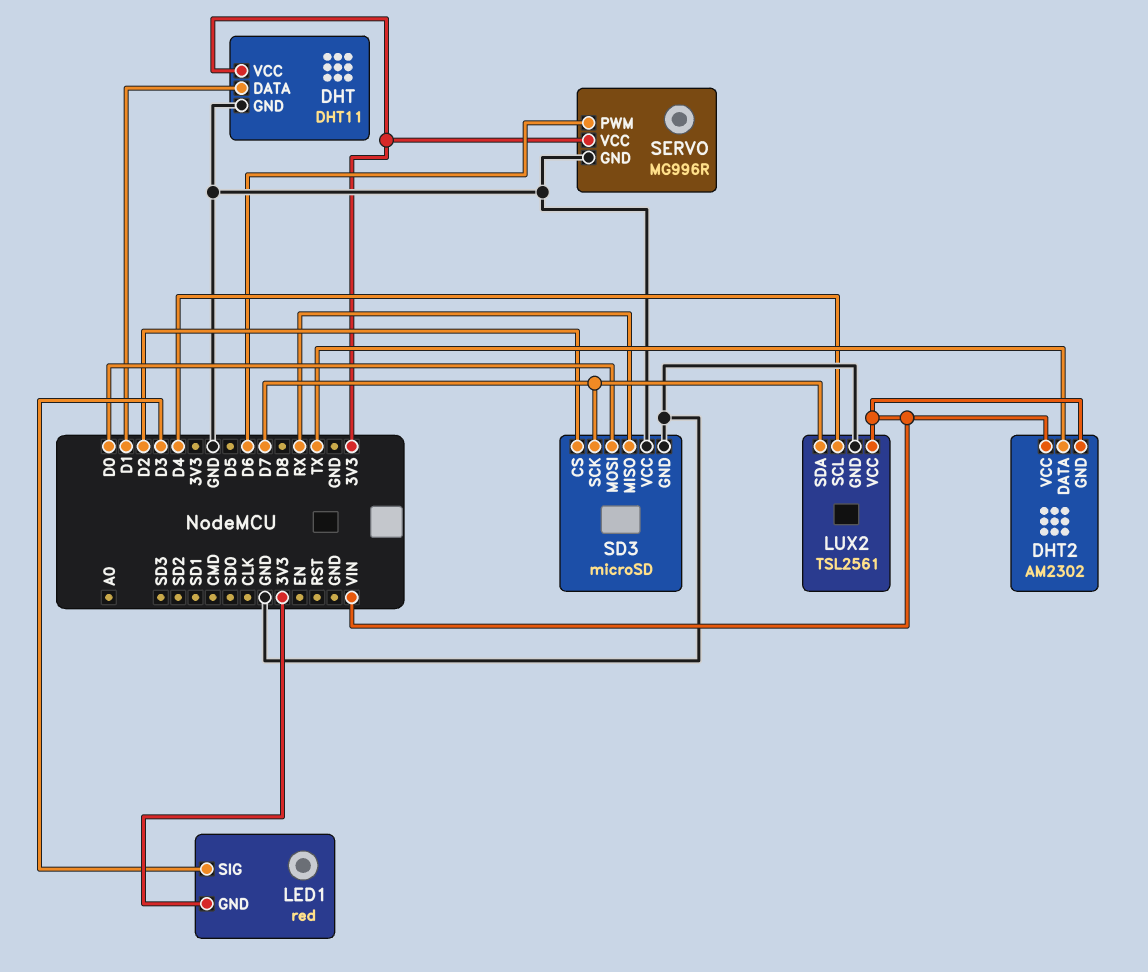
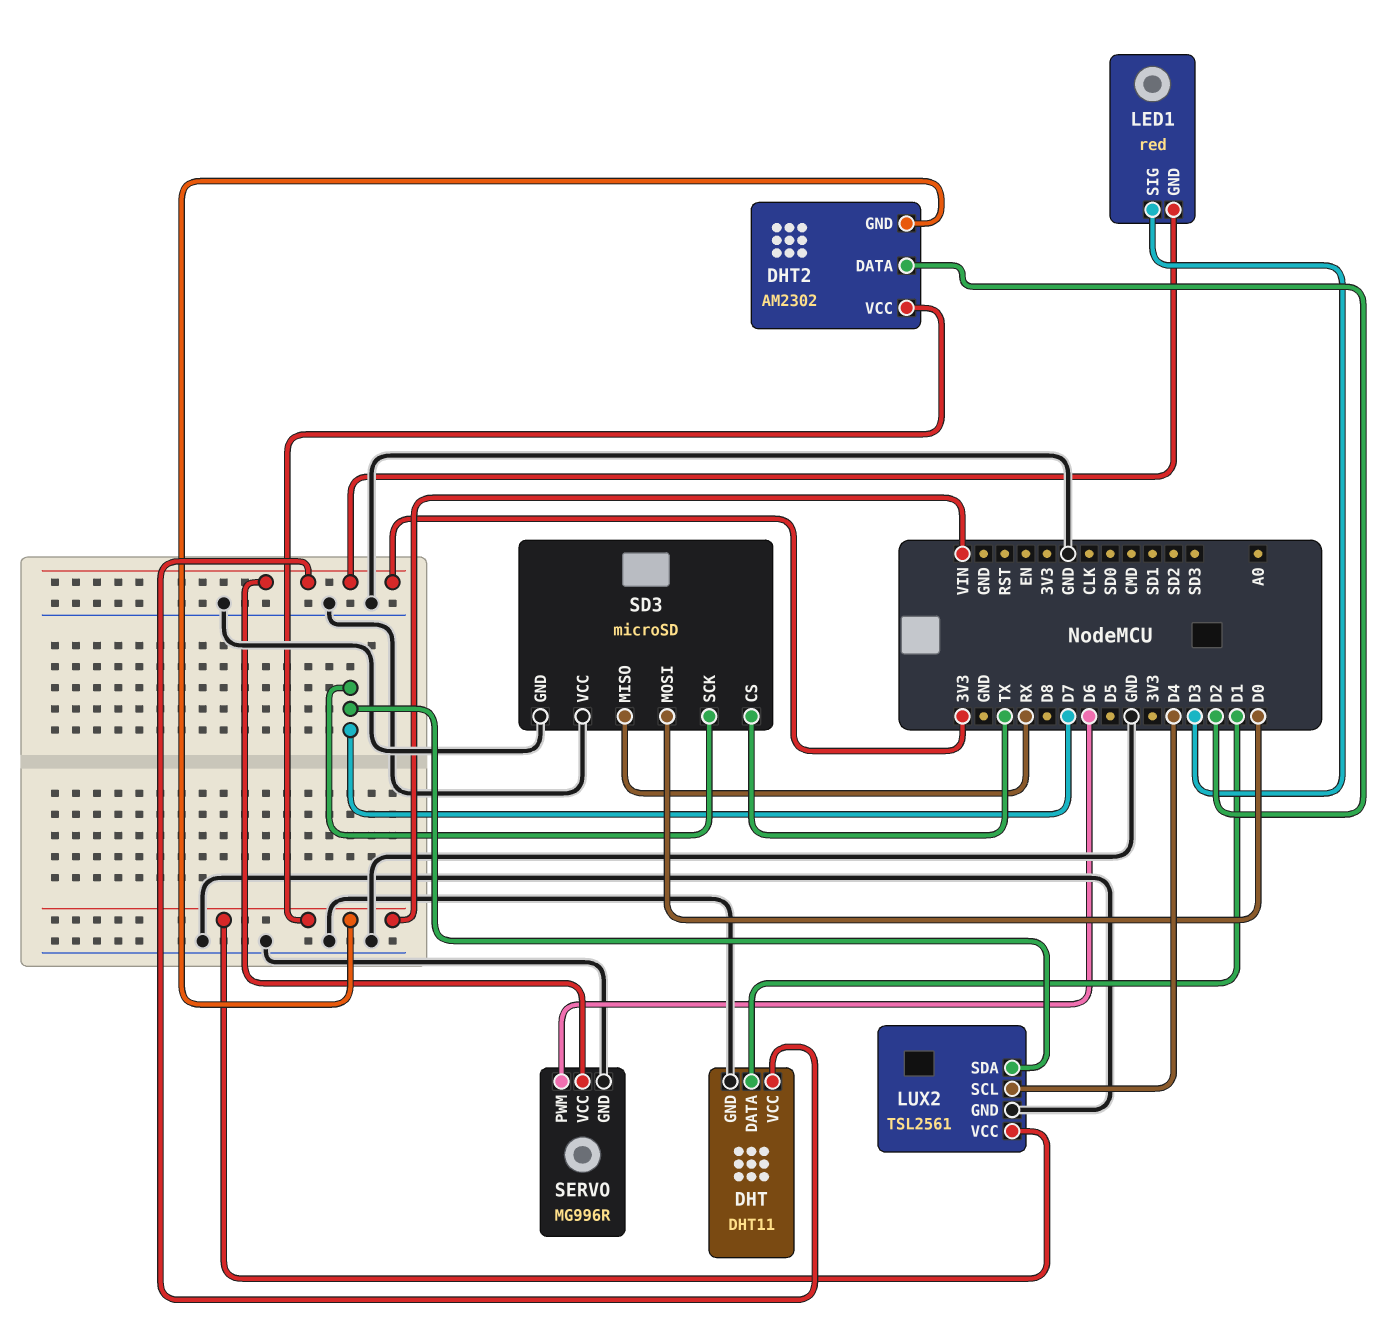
DHT2 pin DATA: TX -> D2
SD3 pin CS: D2 -> TX

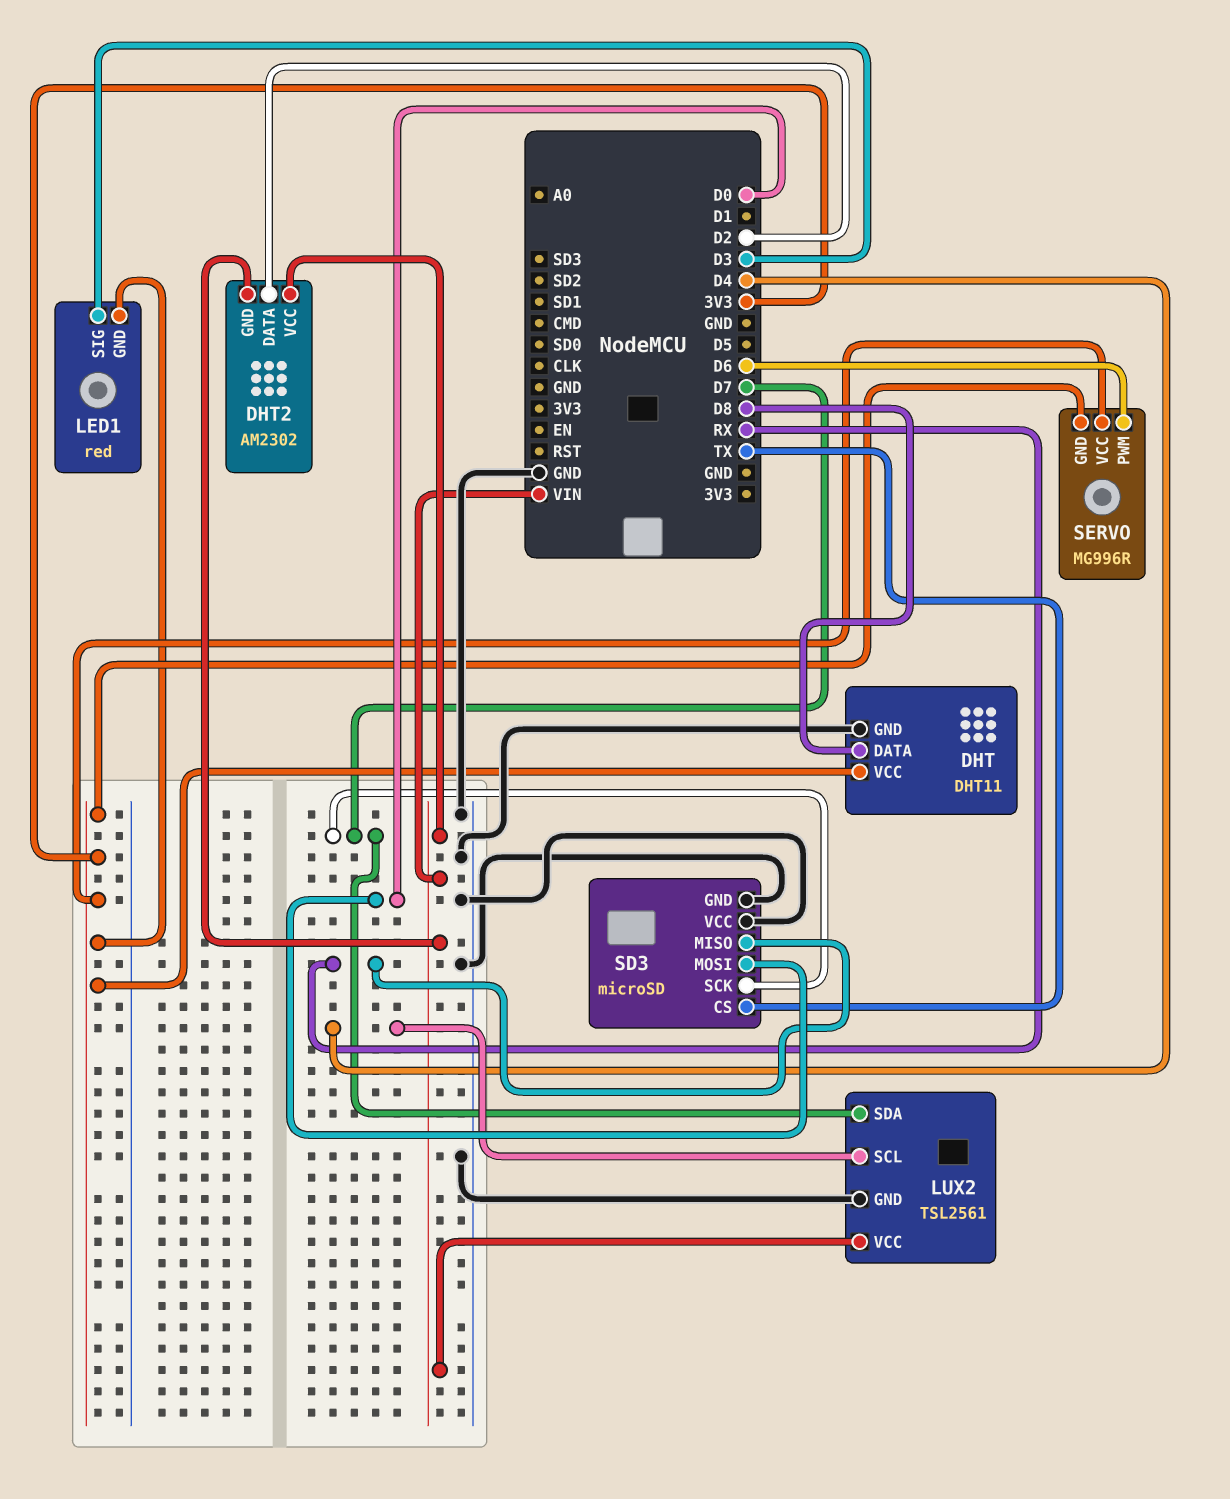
DHT pin DATA: D1 -> D8
SERVO pin GND: GND -> 3V3

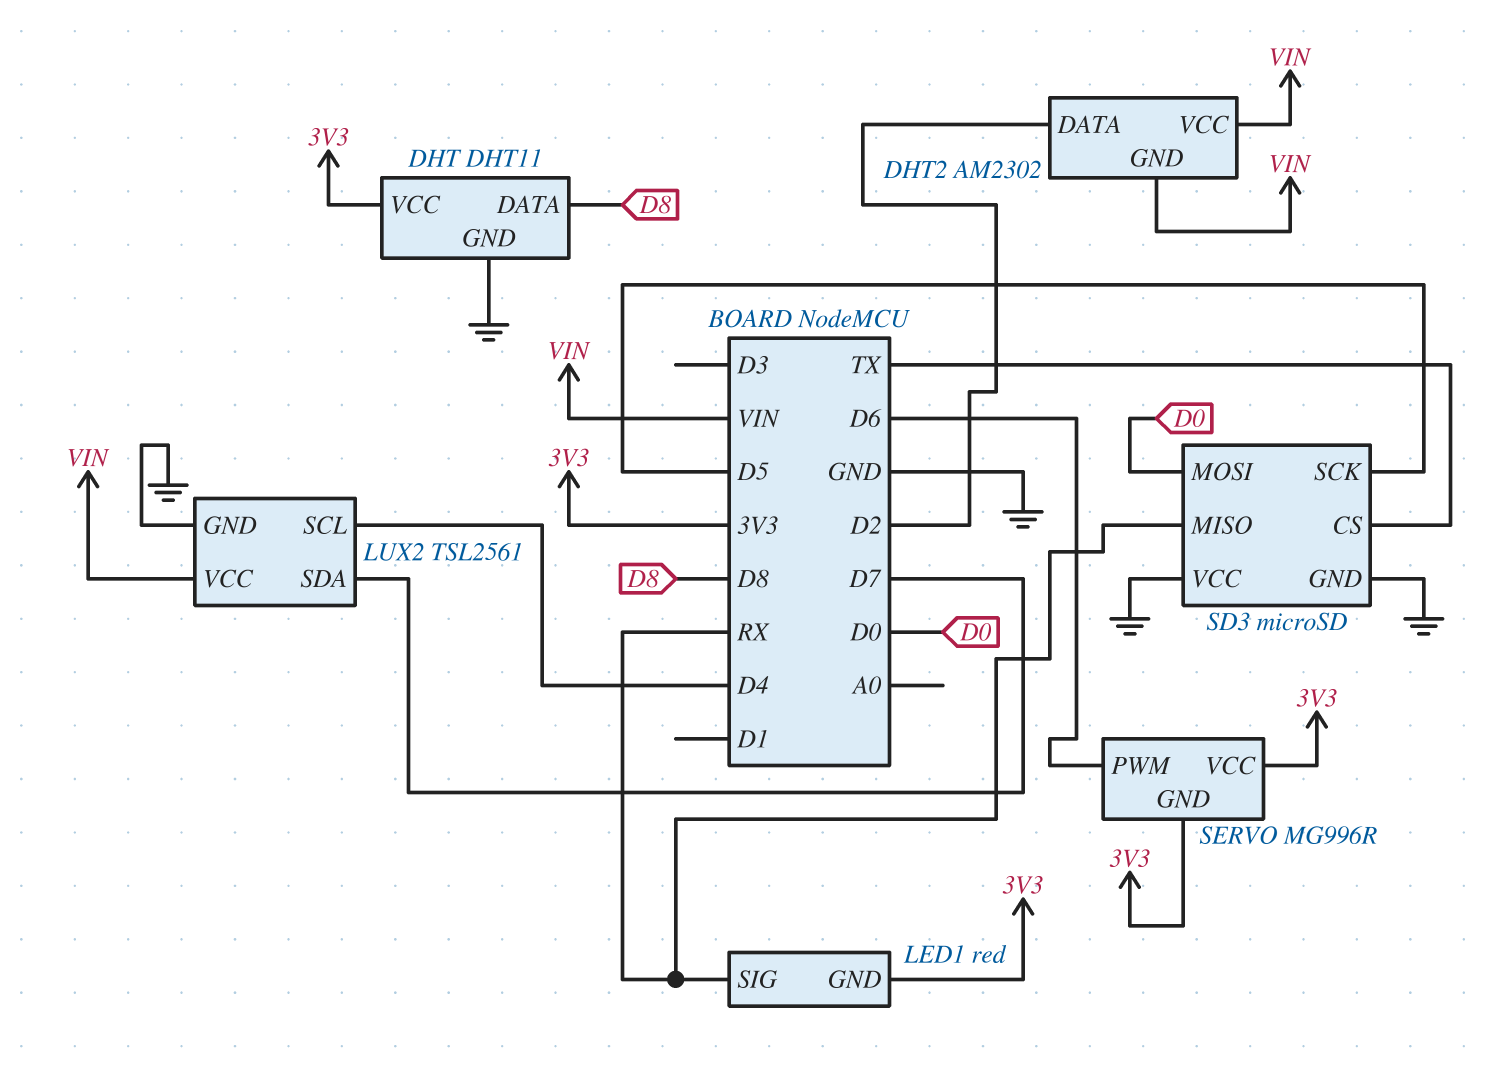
LED1 pin SIG: D3 -> RX
SD3 pin SCK: D7 -> D5

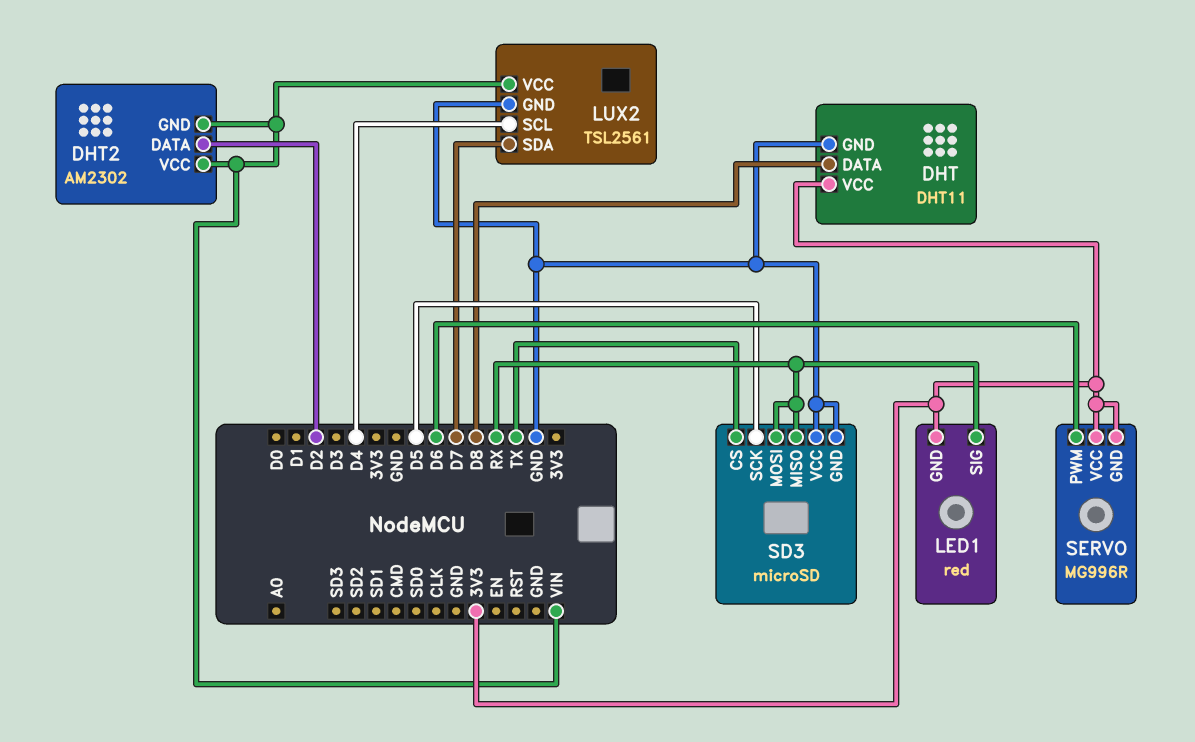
SD3 pin MOSI: D0 -> RX

